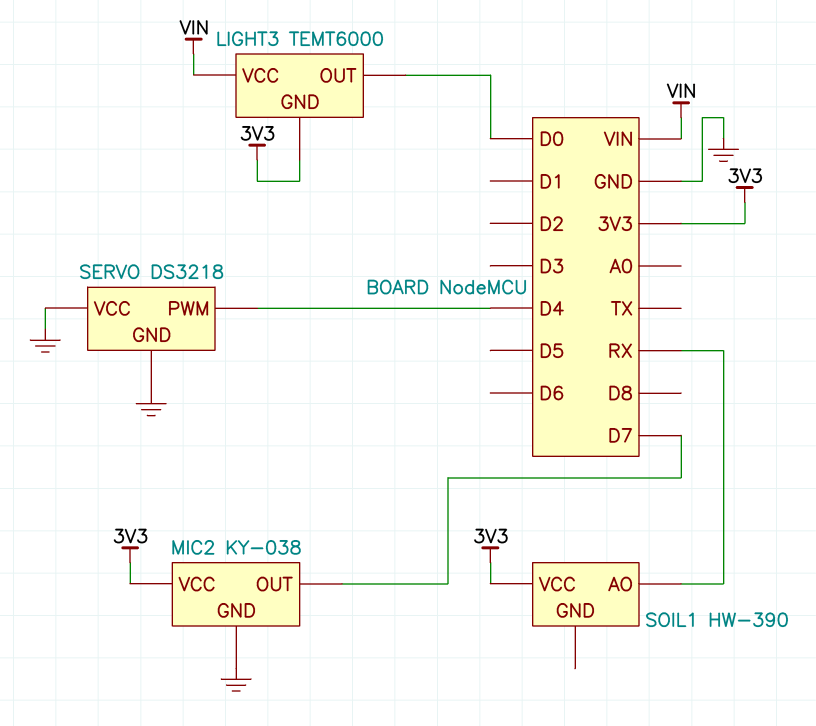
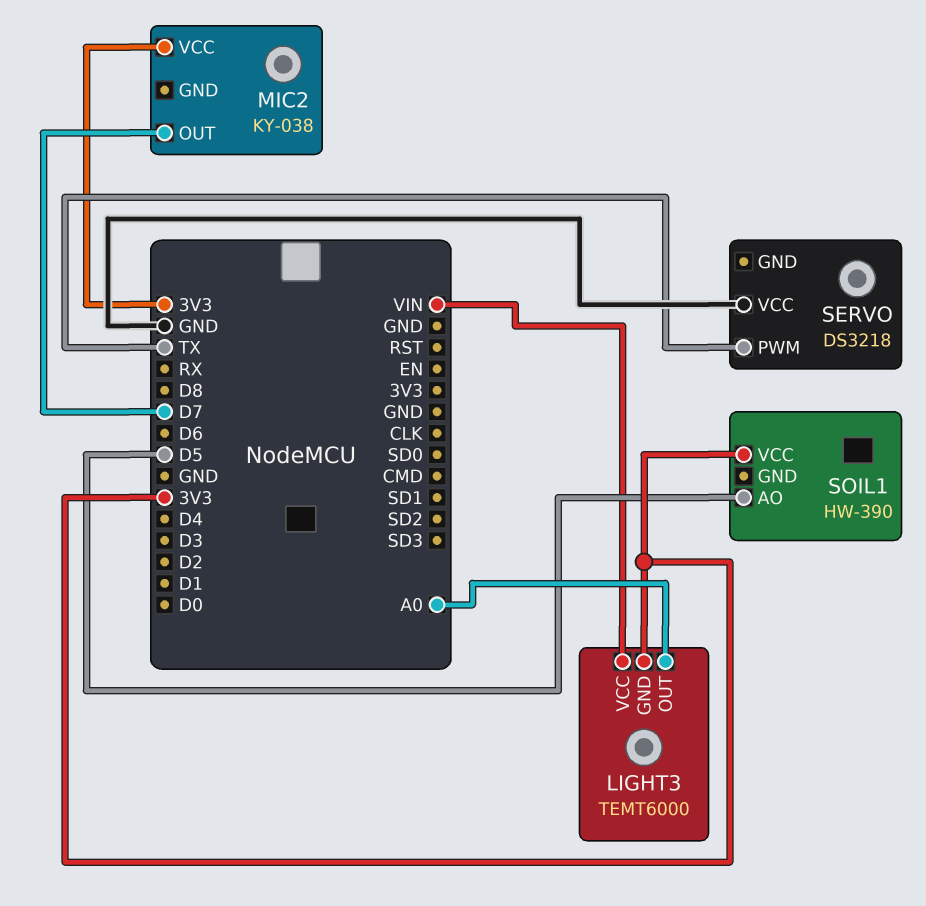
LIGHT3 pin OUT: D0 -> A0
MIC2 pin GND: GND -> none
SERVO pin GND: GND -> none
SERVO pin PWM: D4 -> TX
SOIL1 pin AO: RX -> D5

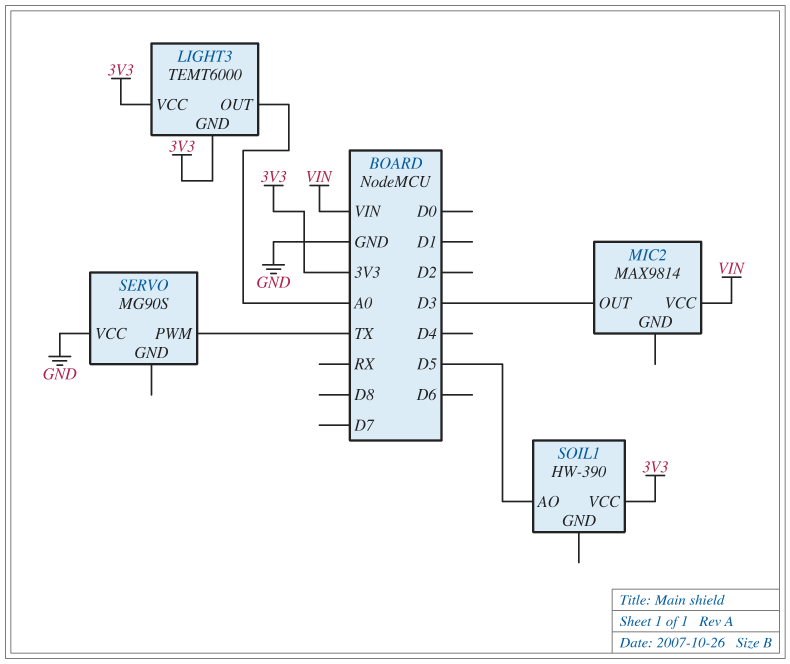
LIGHT3 pin VCC: VIN -> 3V3
MIC2: KY-038 -> MAX9814
MIC2 pin OUT: D7 -> D3
MIC2 pin VCC: 3V3 -> VIN
SERVO: DS3218 -> MG90S

